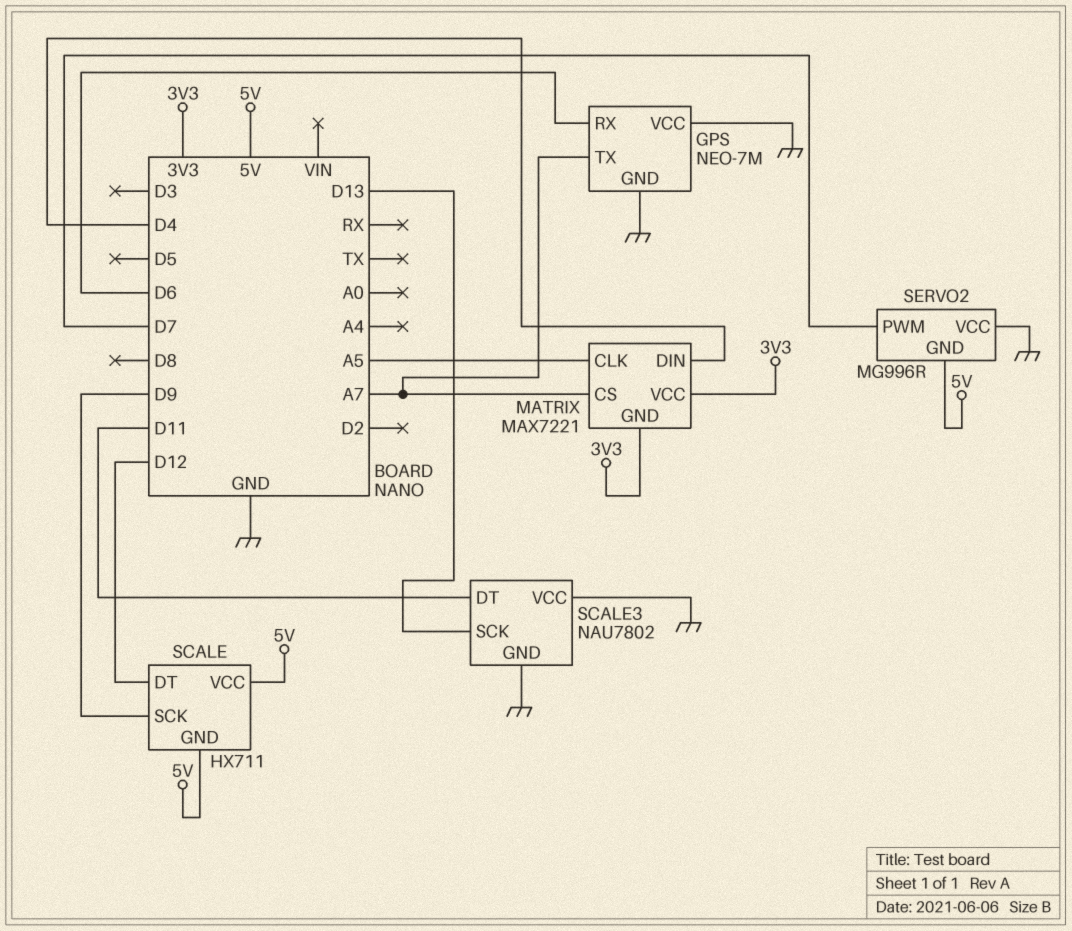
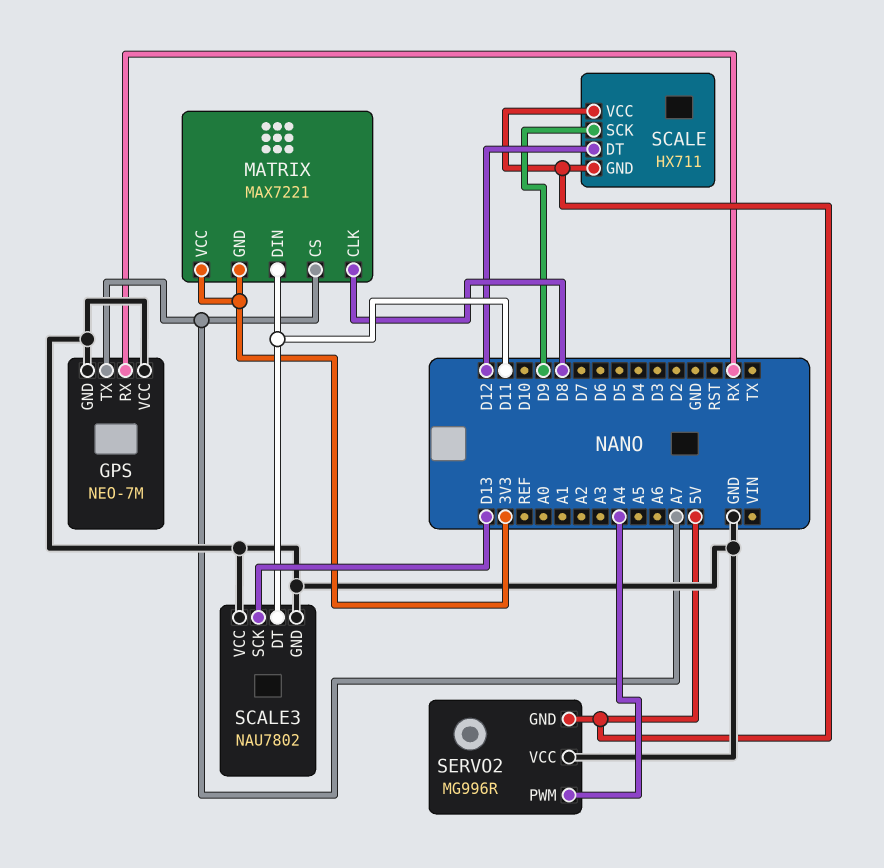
GPS pin RX: D6 -> RX
MATRIX pin CLK: A5 -> D8
MATRIX pin DIN: D4 -> D11
SERVO2 pin PWM: D7 -> A4

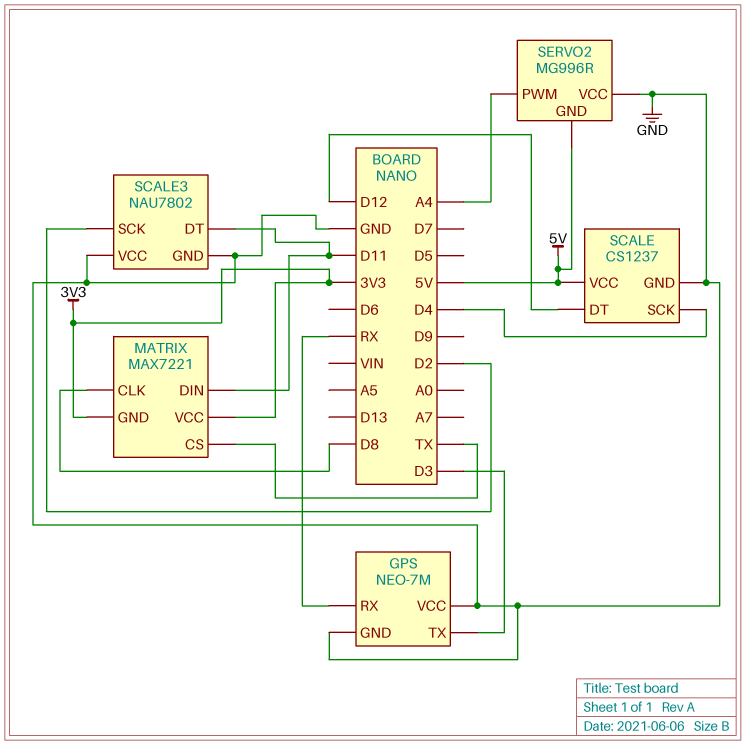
GPS pin TX: A7 -> D3
MATRIX pin CS: A7 -> TX
SCALE: HX711 -> CS1237
SCALE pin GND: 5V -> GND
SCALE pin SCK: D9 -> D4
SCALE3 pin SCK: D13 -> D2

